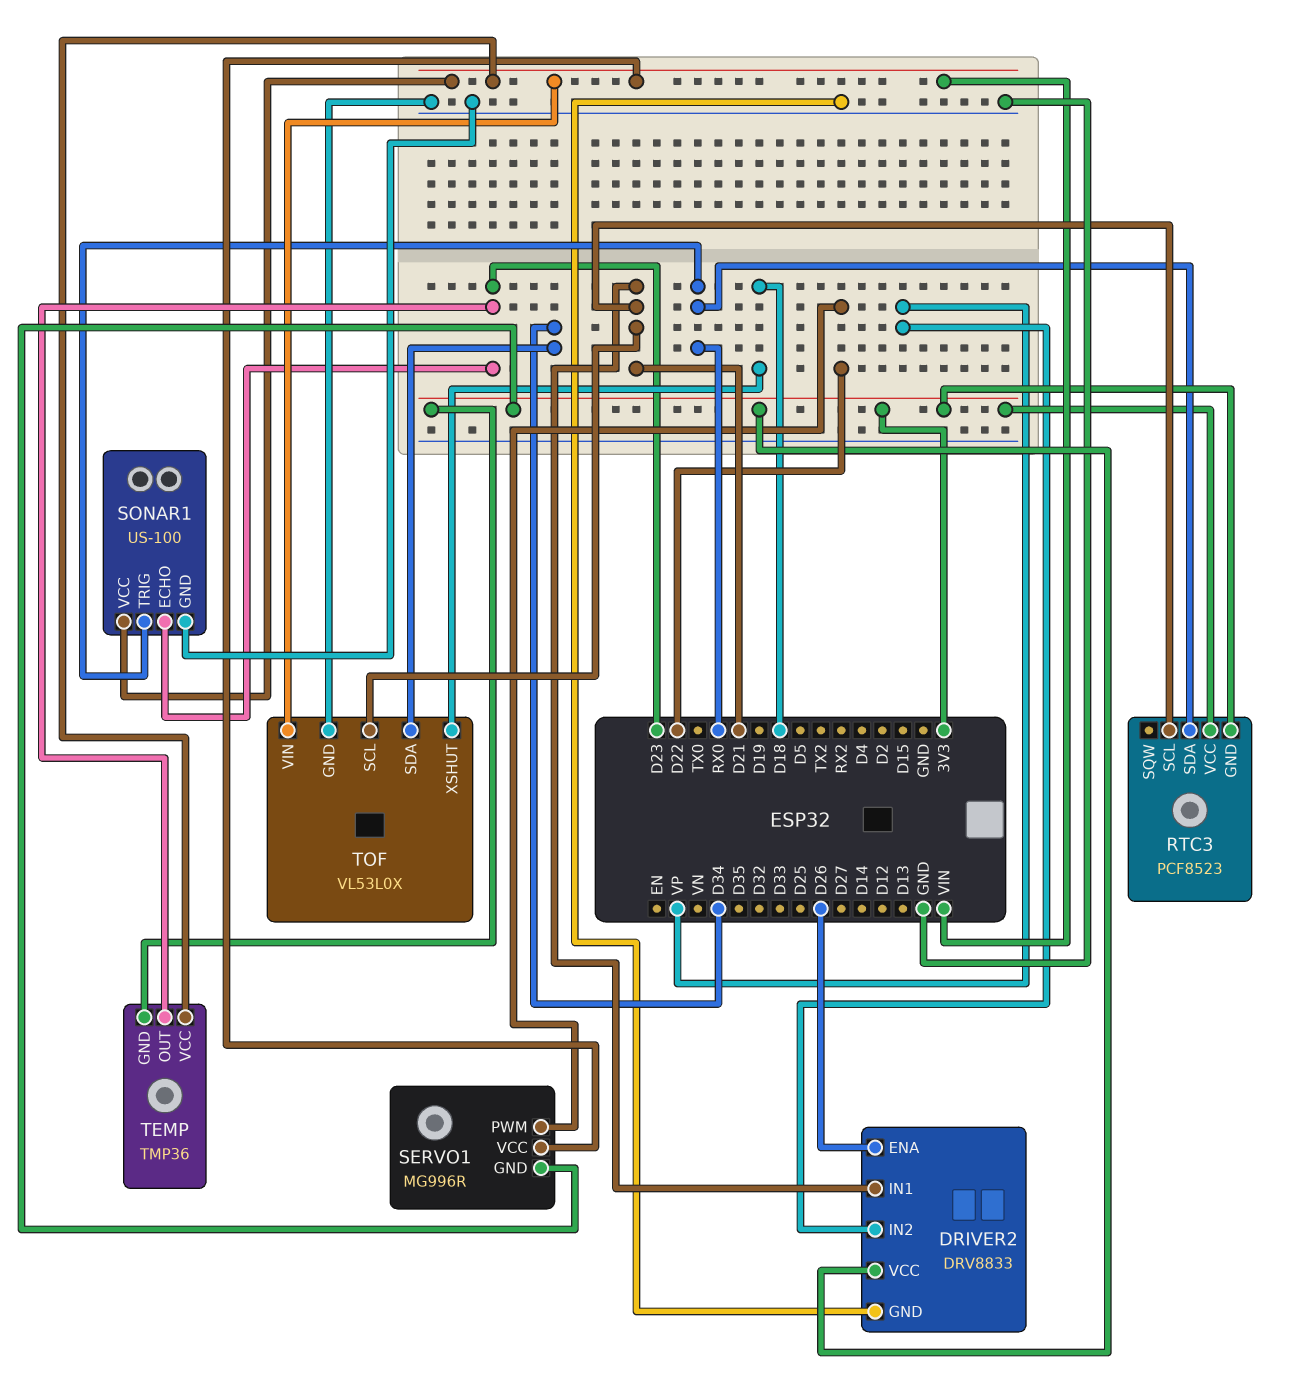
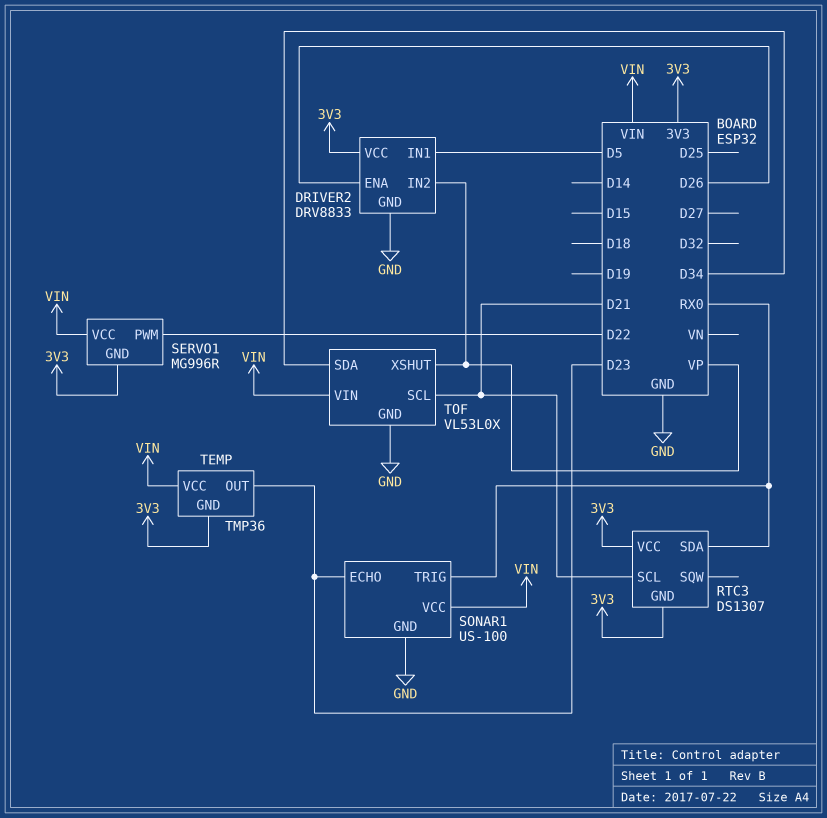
DRIVER2 pin IN1: D21 -> D5
RTC3: PCF8523 -> DS1307
TOF pin XSHUT: D18 -> VP

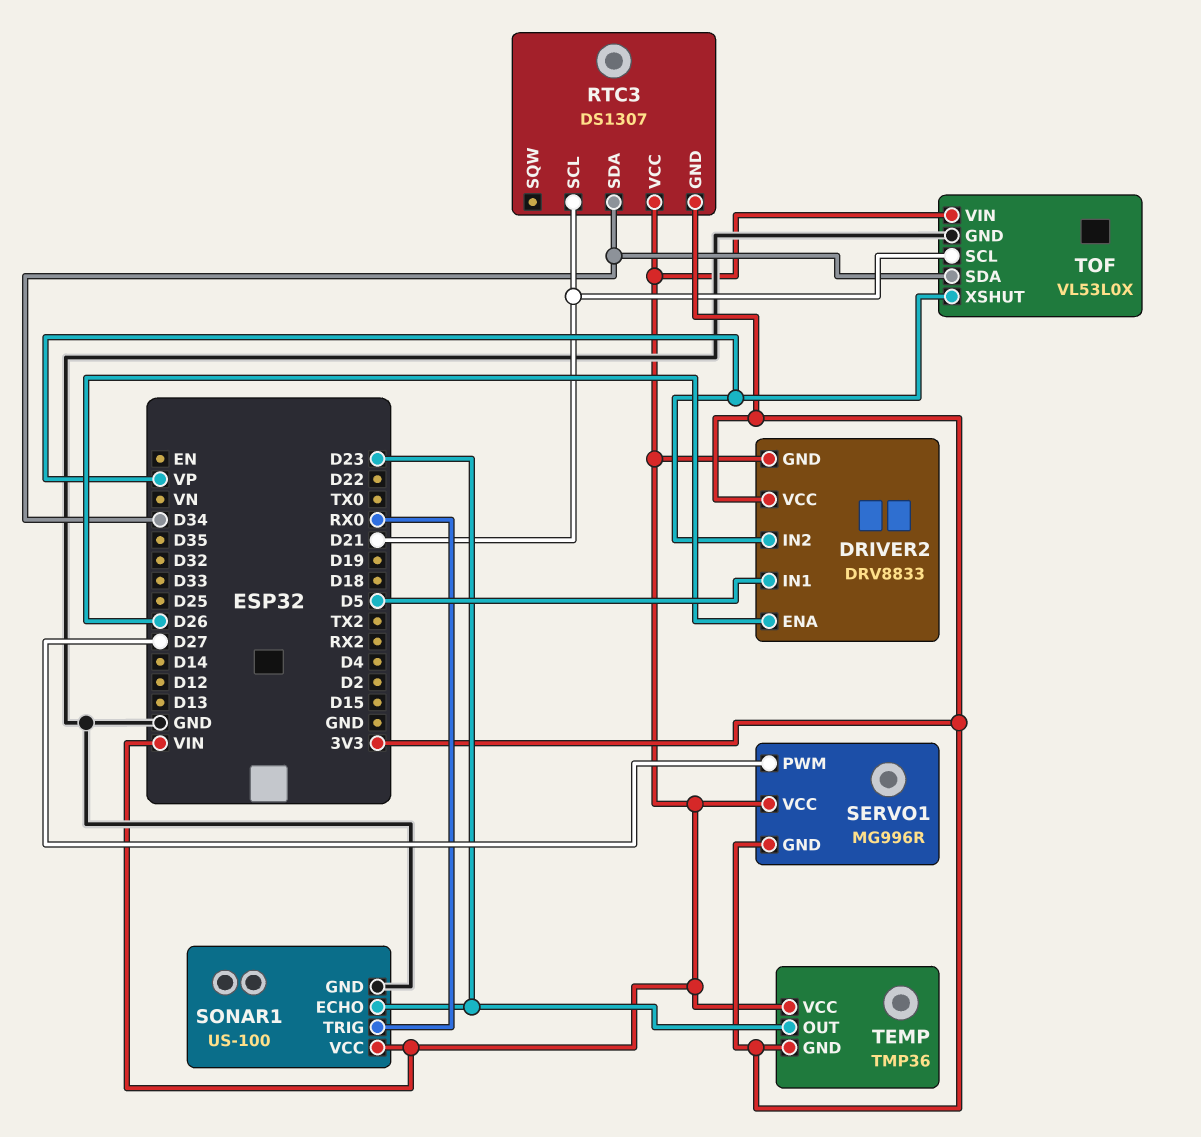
DRIVER2 pin GND: GND -> VIN
RTC3 pin SDA: RX0 -> D34
RTC3 pin VCC: 3V3 -> VIN
SERVO1 pin PWM: D22 -> D27

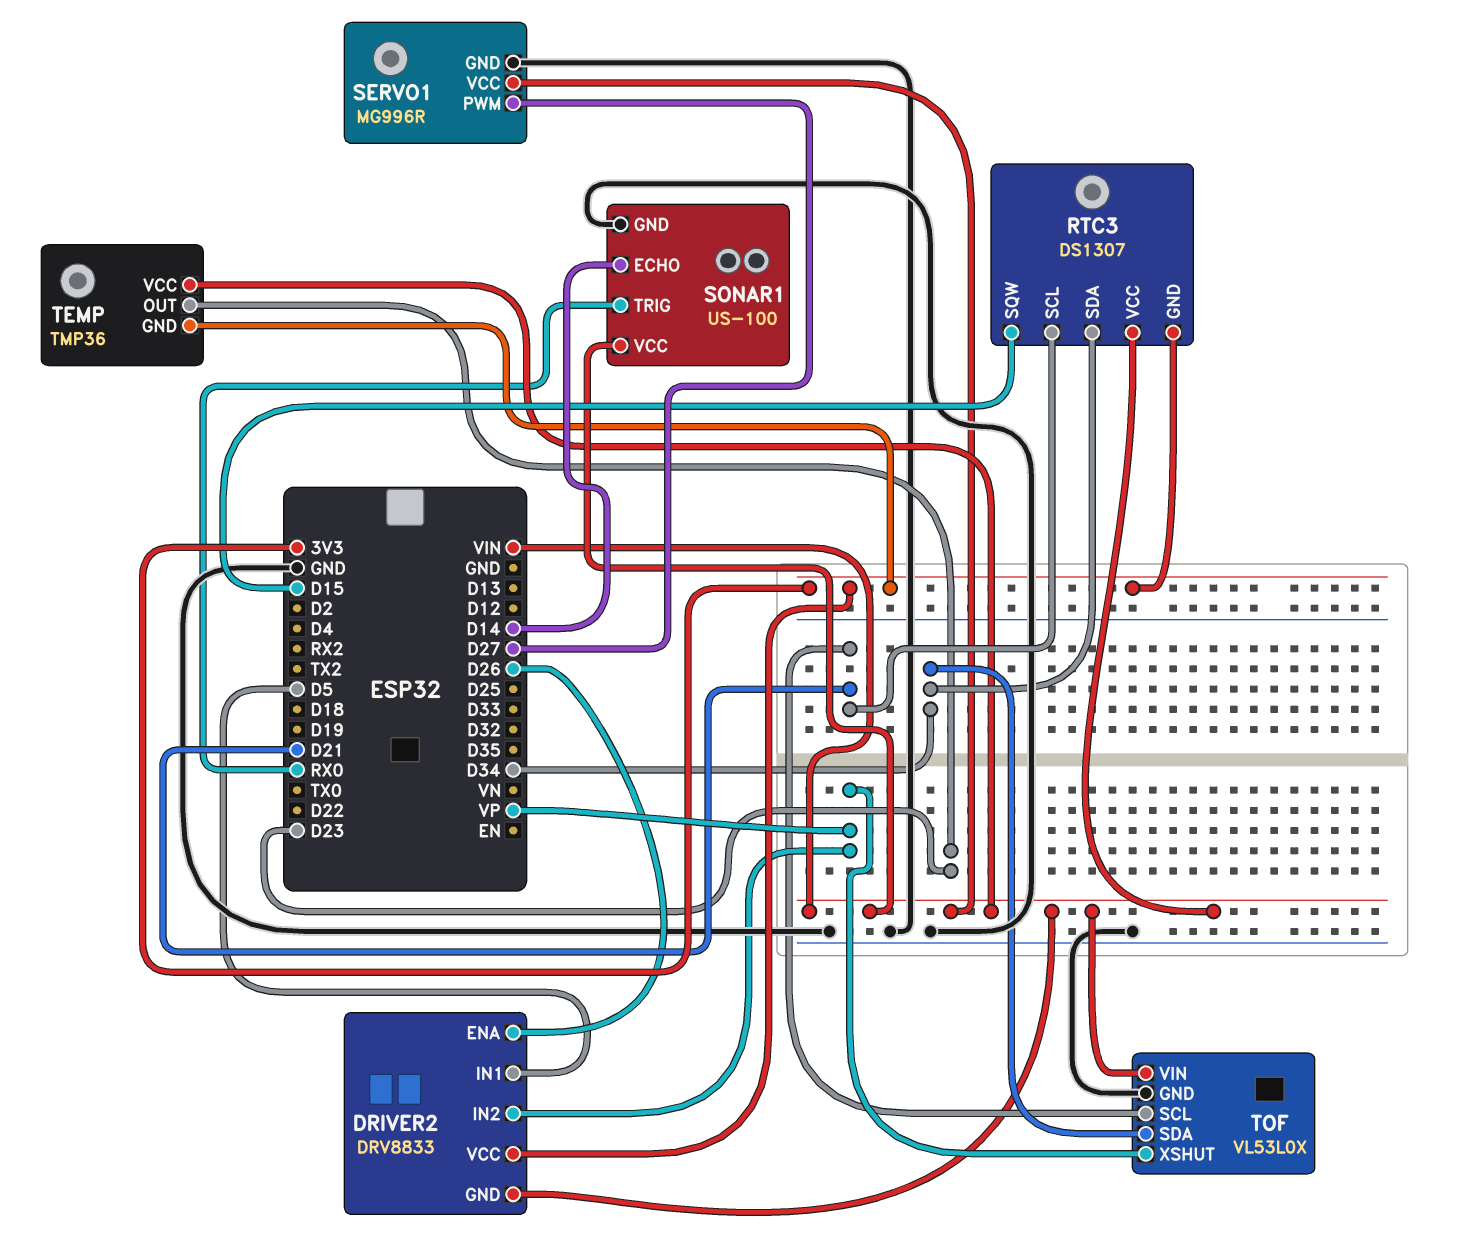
RTC3 pin SQW: none -> D15
SERVO1 pin GND: 3V3 -> GND
SONAR1 pin ECHO: D23 -> D14

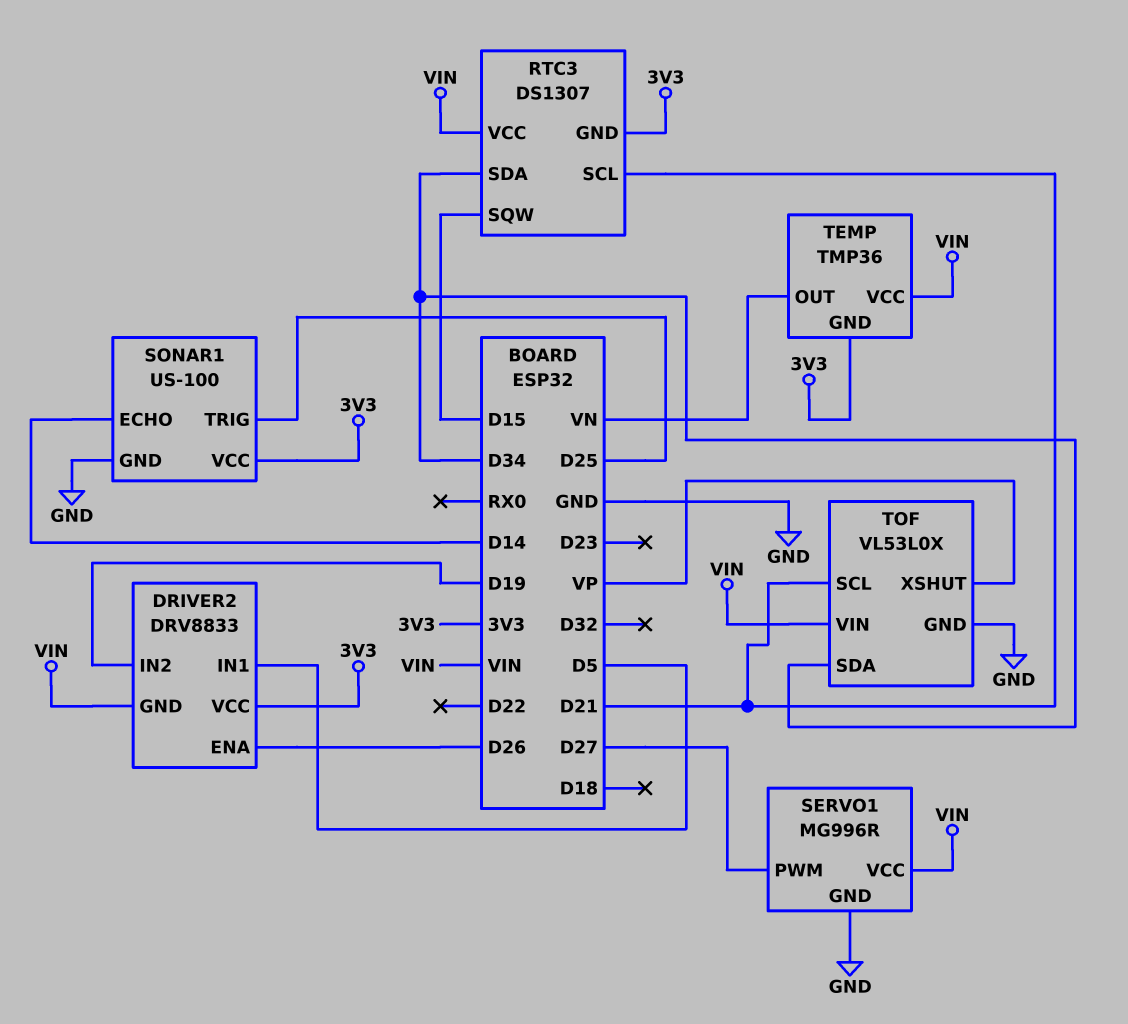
DRIVER2 pin IN2: VP -> D19
SONAR1 pin TRIG: RX0 -> D25
SONAR1 pin VCC: VIN -> 3V3
TEMP pin OUT: D23 -> VN

